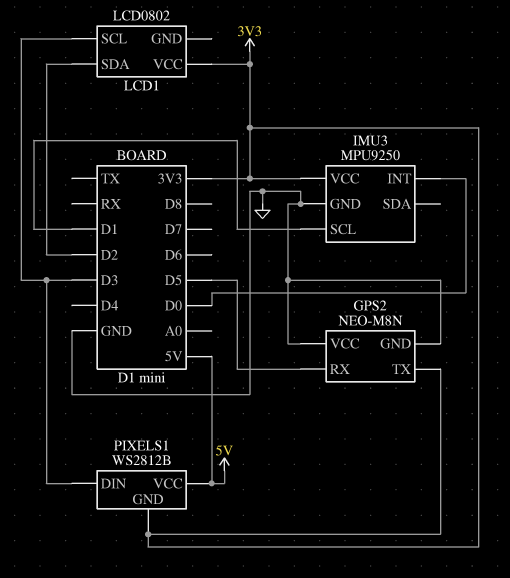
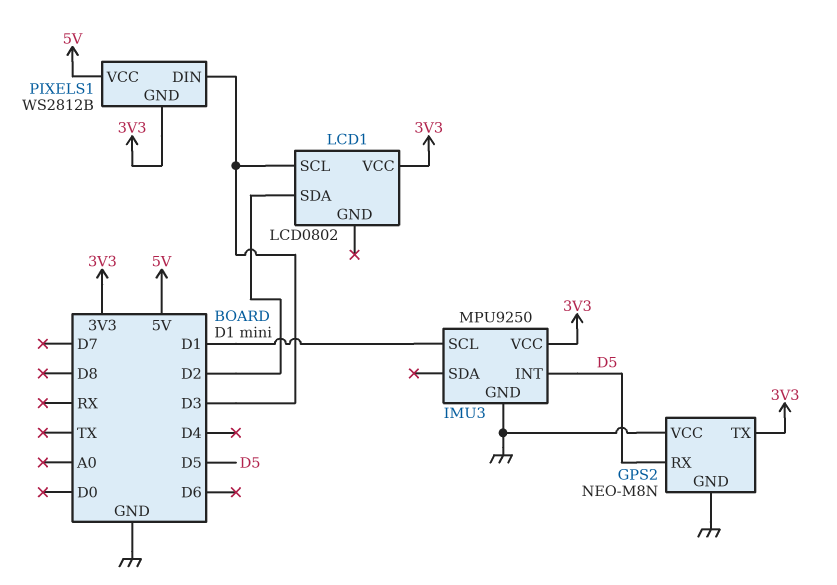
IMU3 pin INT: D0 -> D5

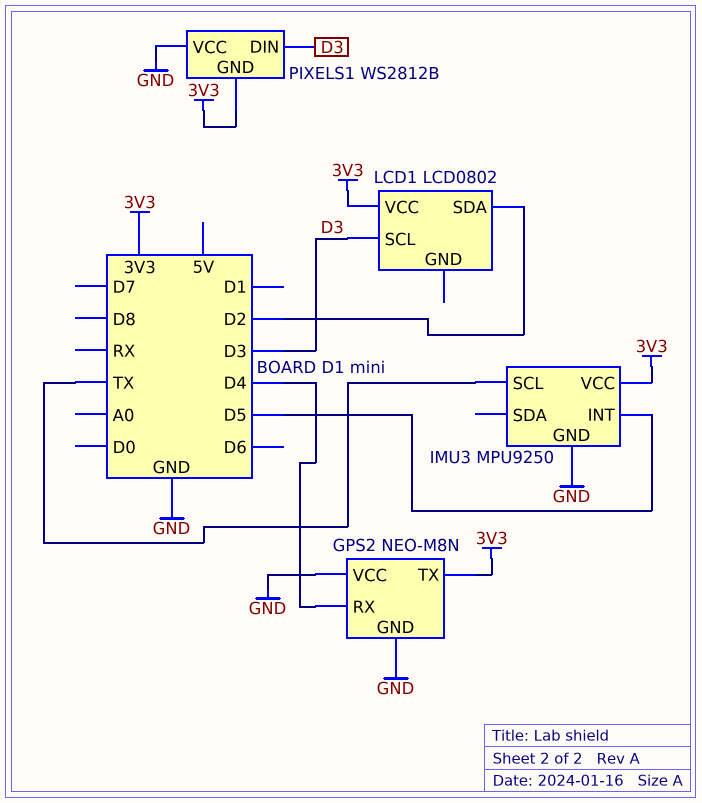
GPS2 pin RX: D5 -> D4
IMU3 pin SCL: D1 -> TX
PIXELS1 pin VCC: 5V -> GND

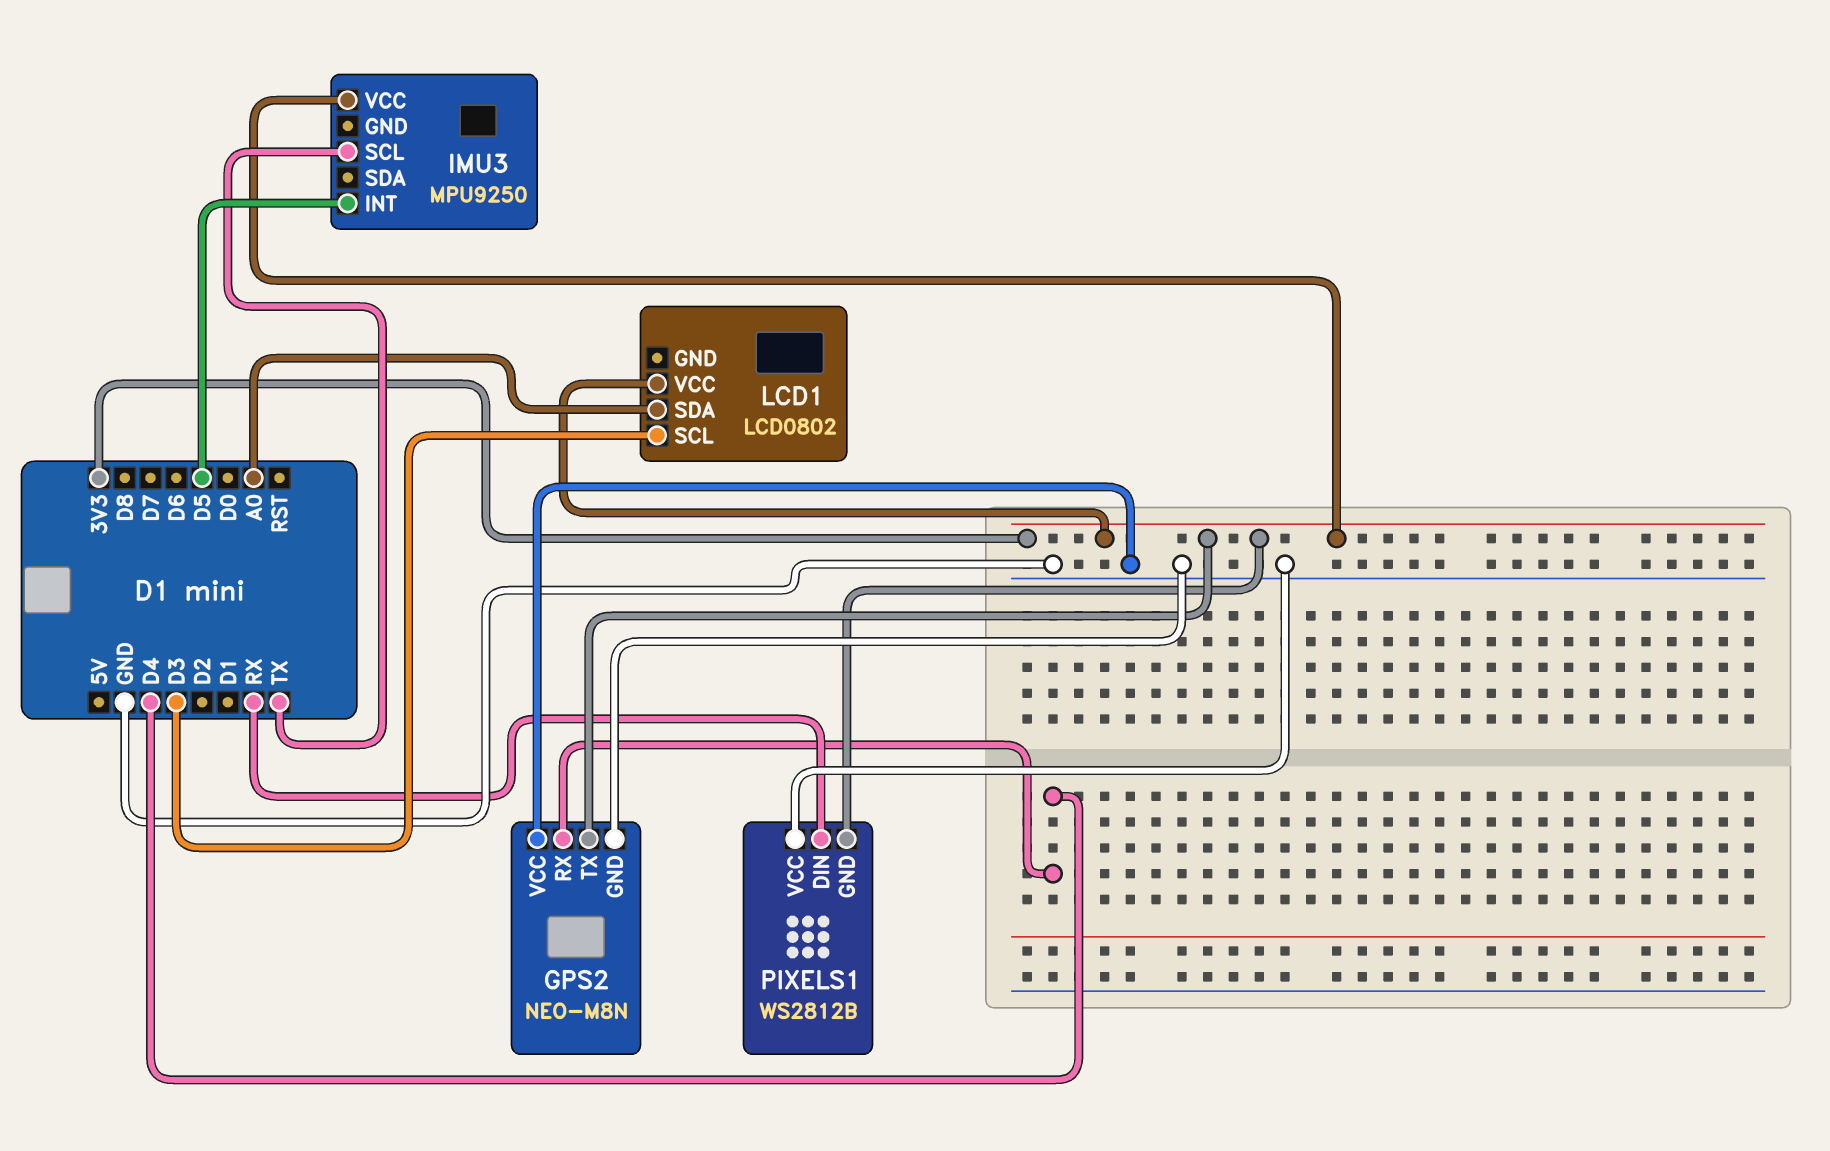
IMU3 pin GND: GND -> none
LCD1 pin SDA: D2 -> A0
PIXELS1 pin DIN: D3 -> RX

